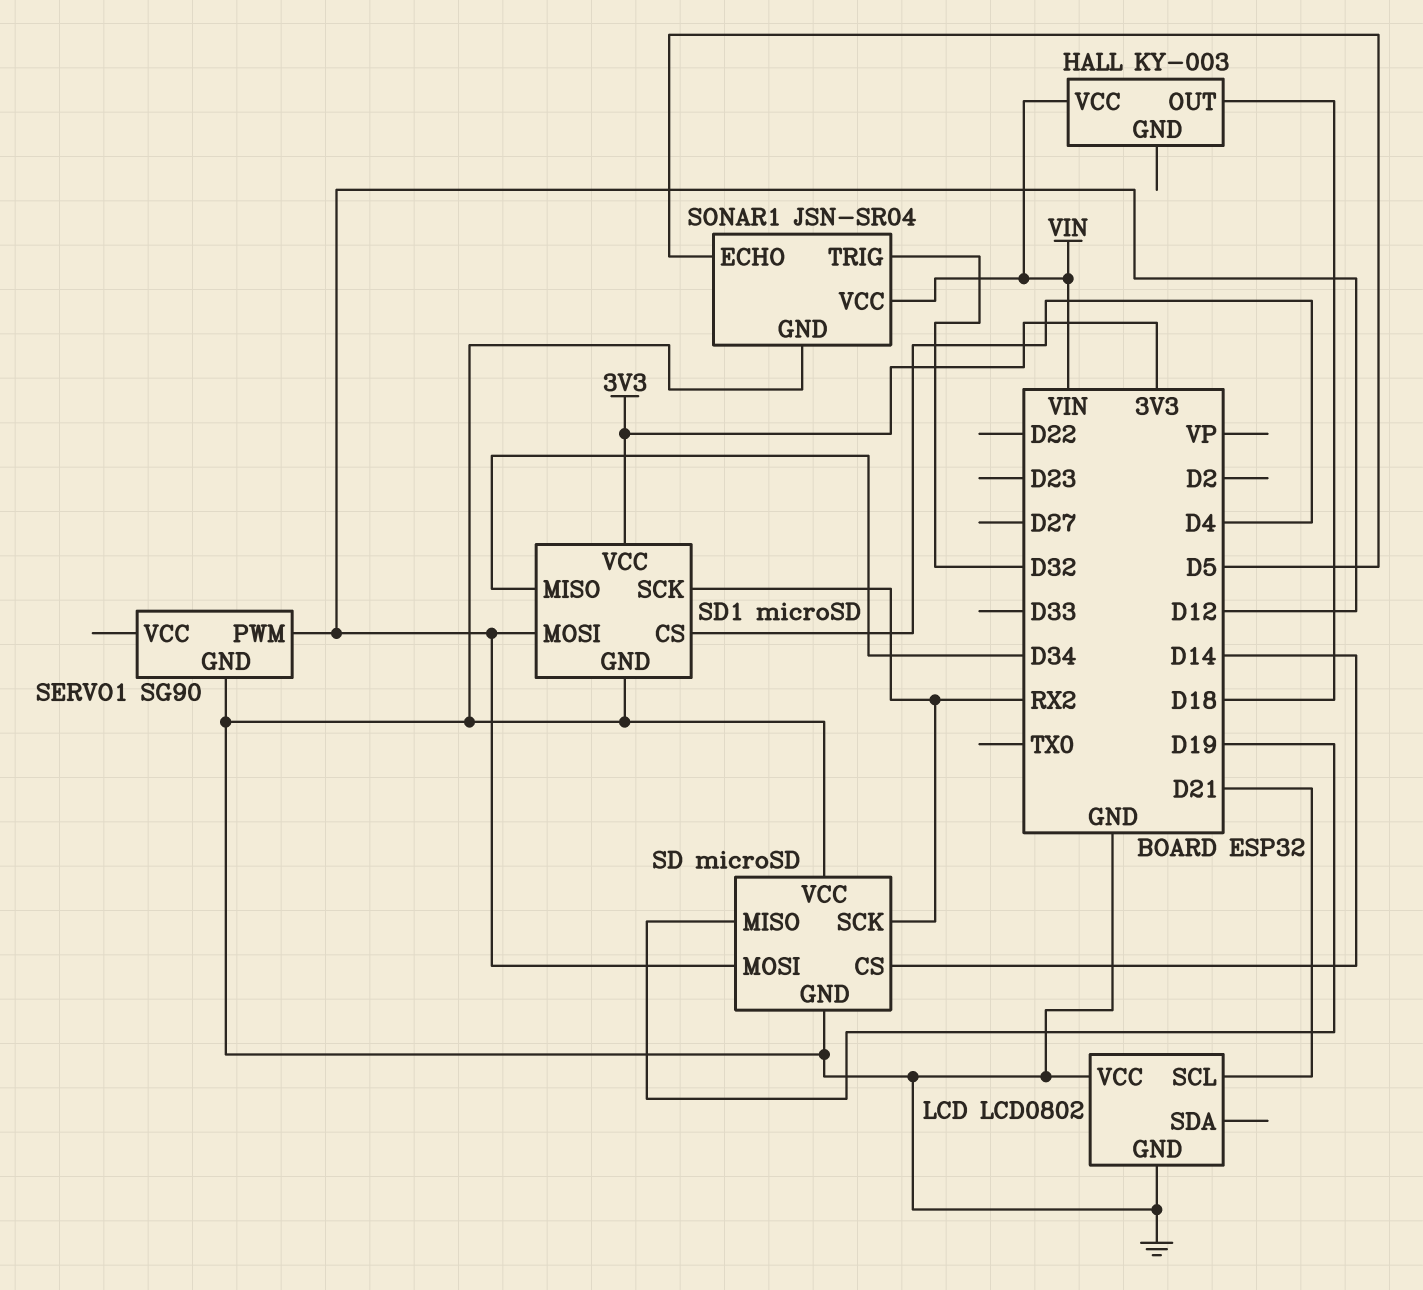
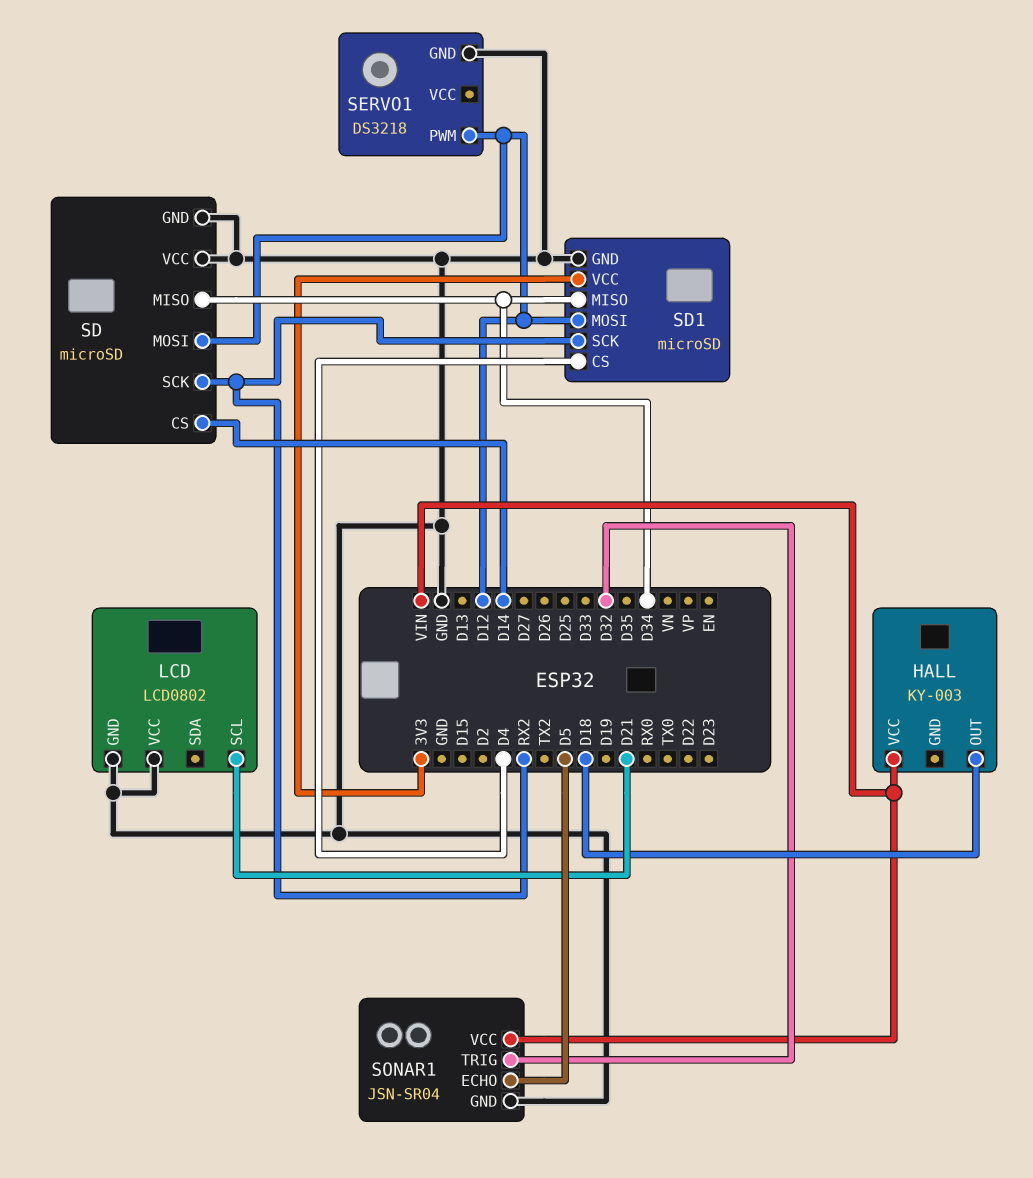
SD pin MISO: D19 -> D34
SERVO1: SG90 -> DS3218

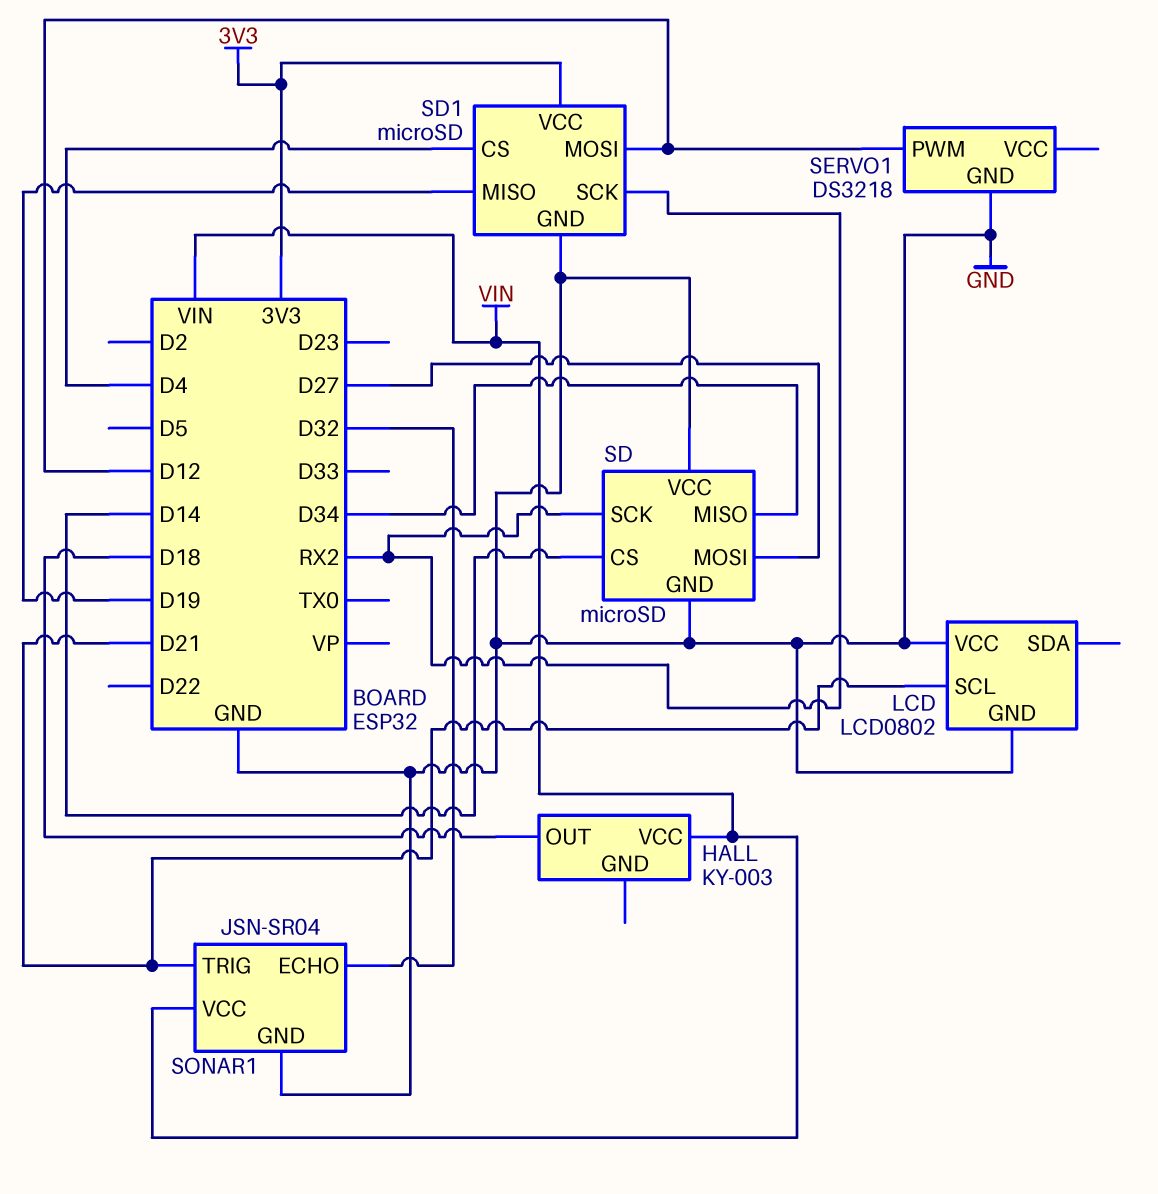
SD pin MOSI: D12 -> D27
SD1 pin MISO: D34 -> D19
SONAR1 pin ECHO: D5 -> D32
SONAR1 pin TRIG: D32 -> D21

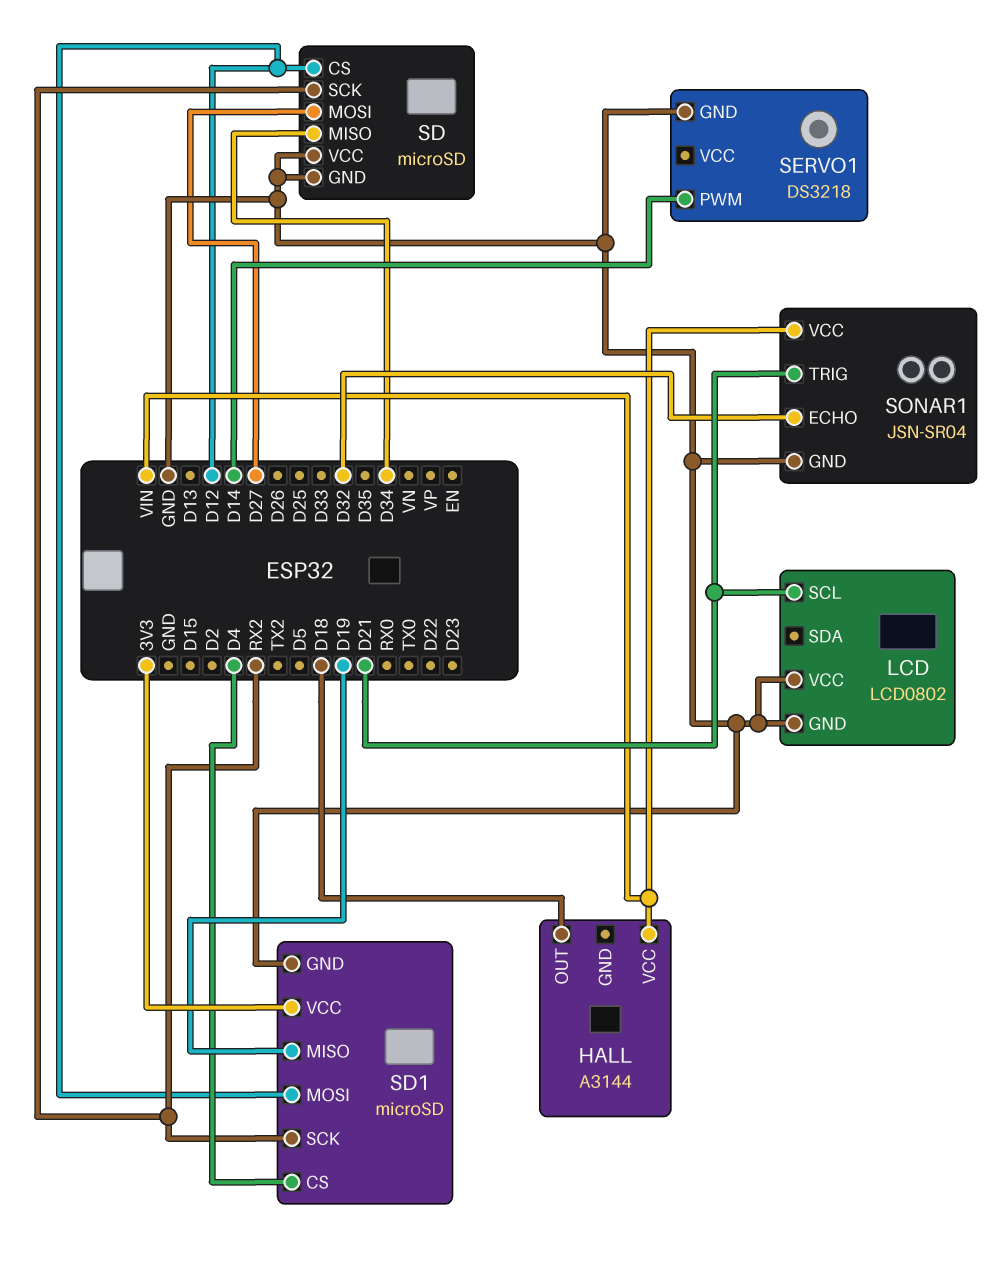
HALL: KY-003 -> A3144
SD pin CS: D14 -> D12
SERVO1 pin PWM: D12 -> D14

